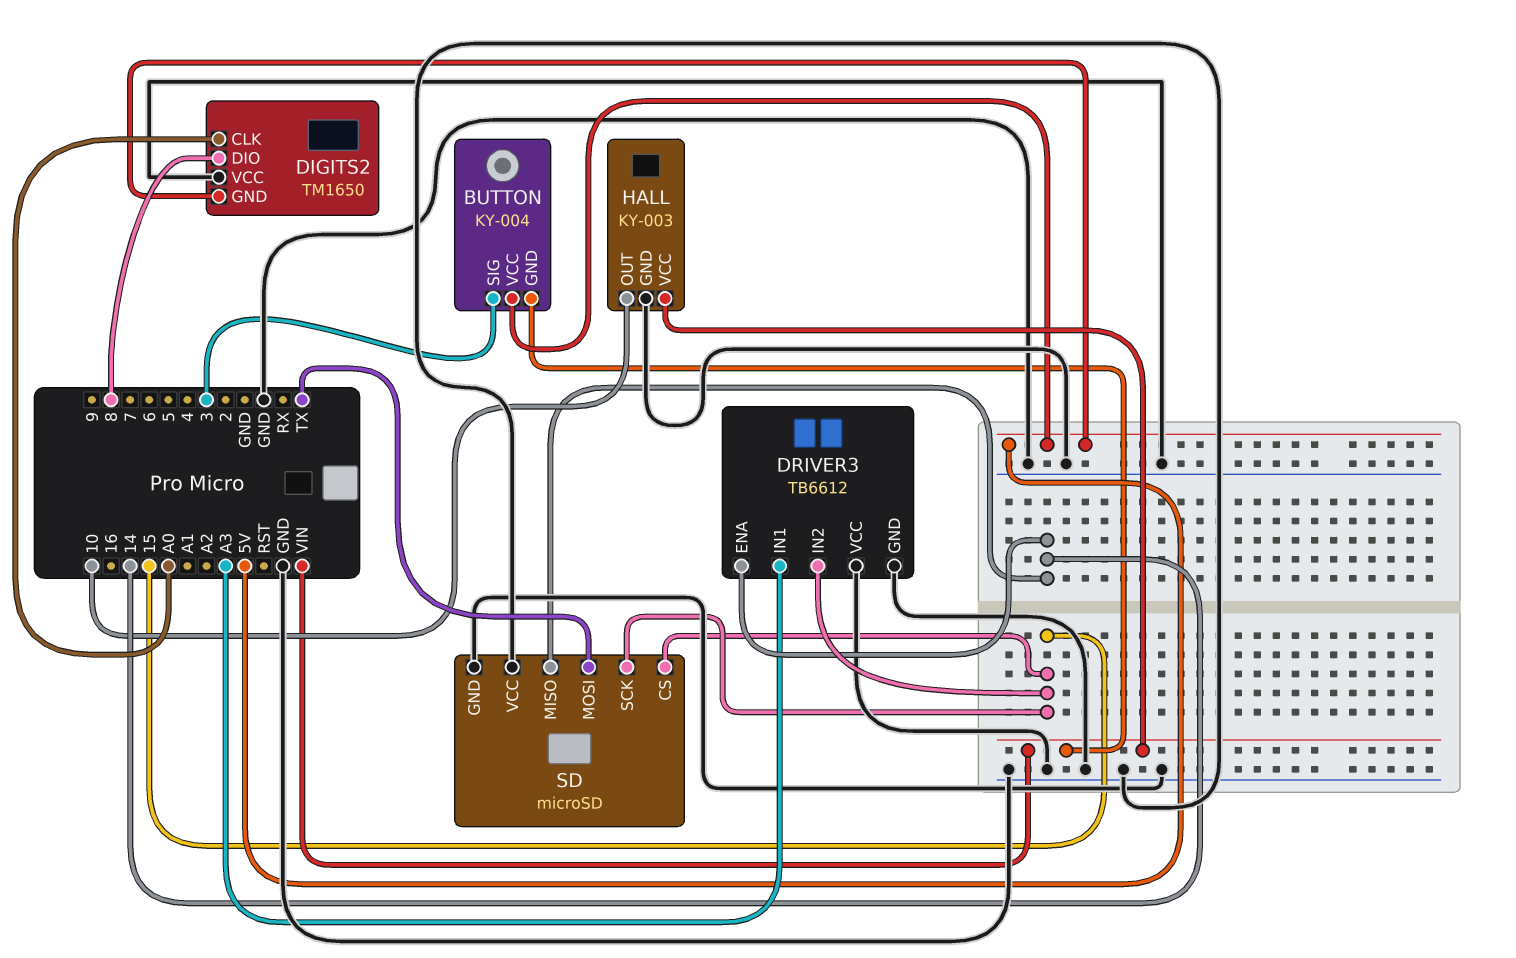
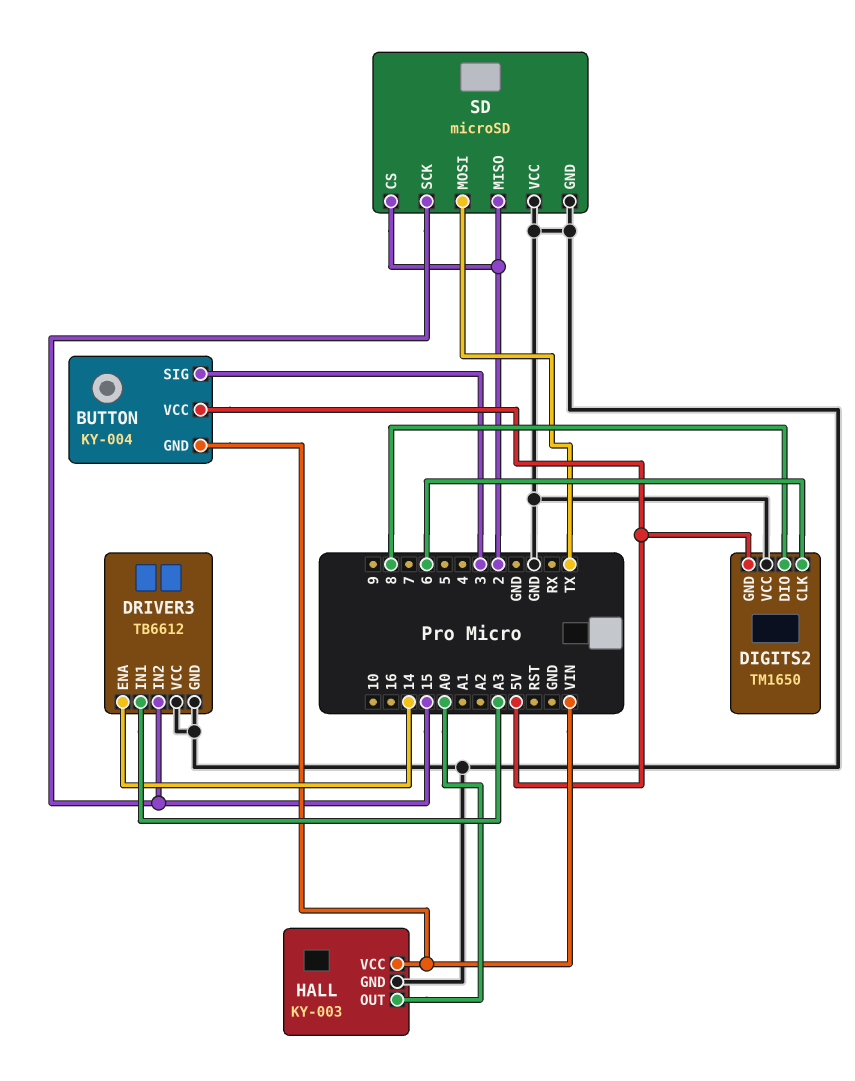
DIGITS2 pin CLK: A0 -> 6
HALL pin OUT: 10 -> A0
SD pin CS: 15 -> 2
SD pin MISO: 14 -> 2

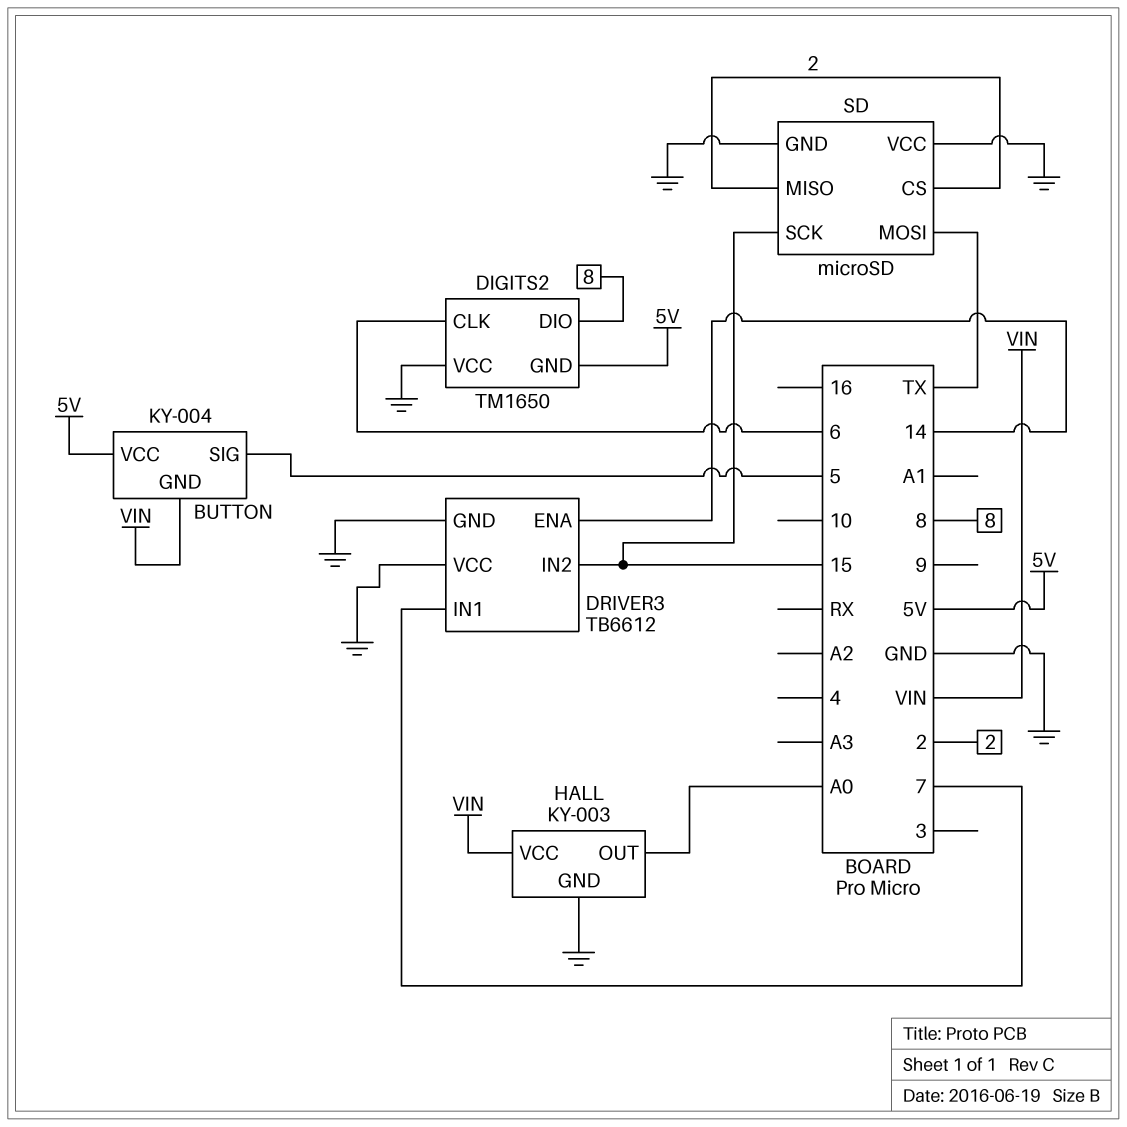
BUTTON pin SIG: 3 -> 5
DRIVER3 pin IN1: A3 -> 7

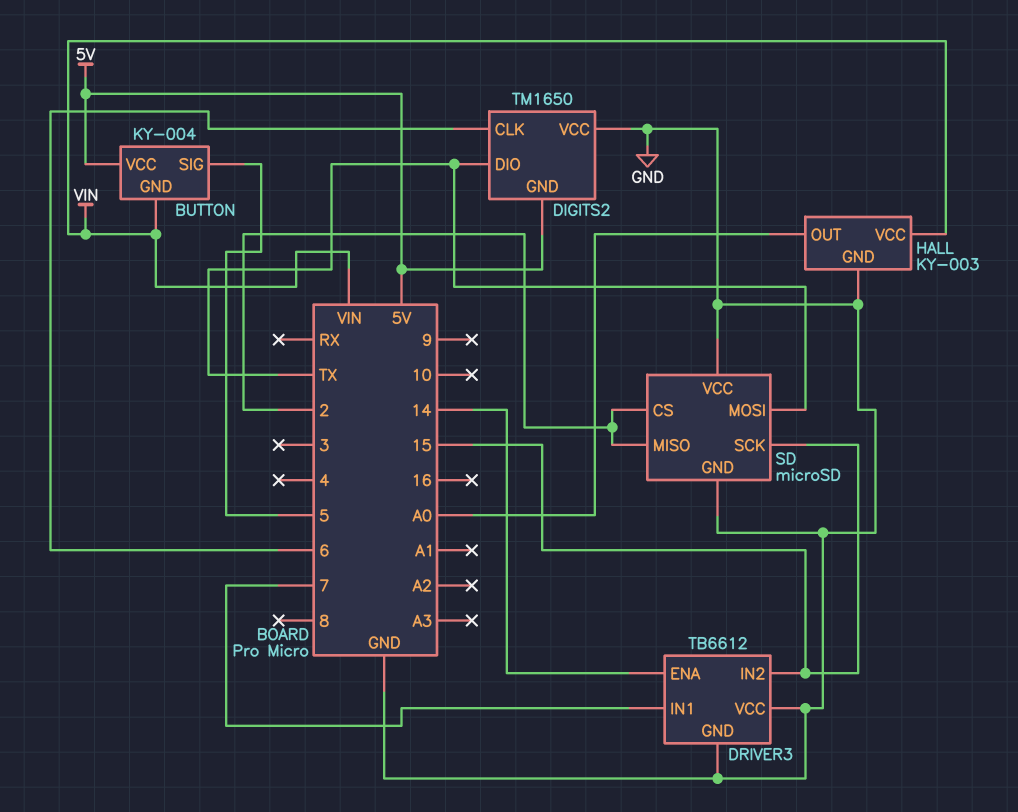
DIGITS2 pin DIO: 8 -> TX

